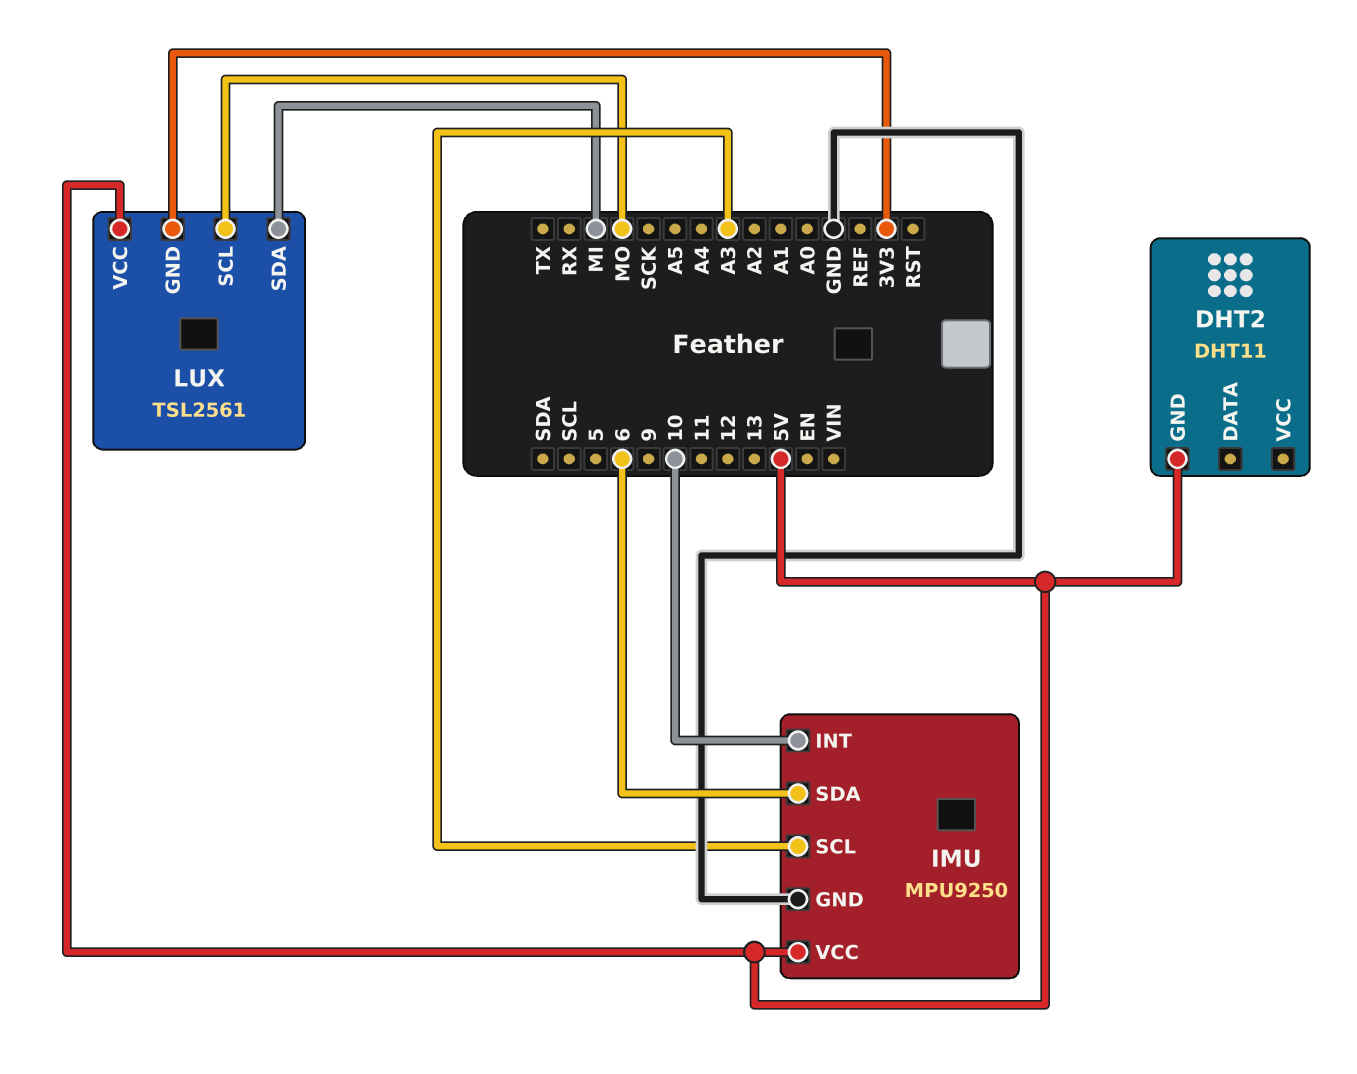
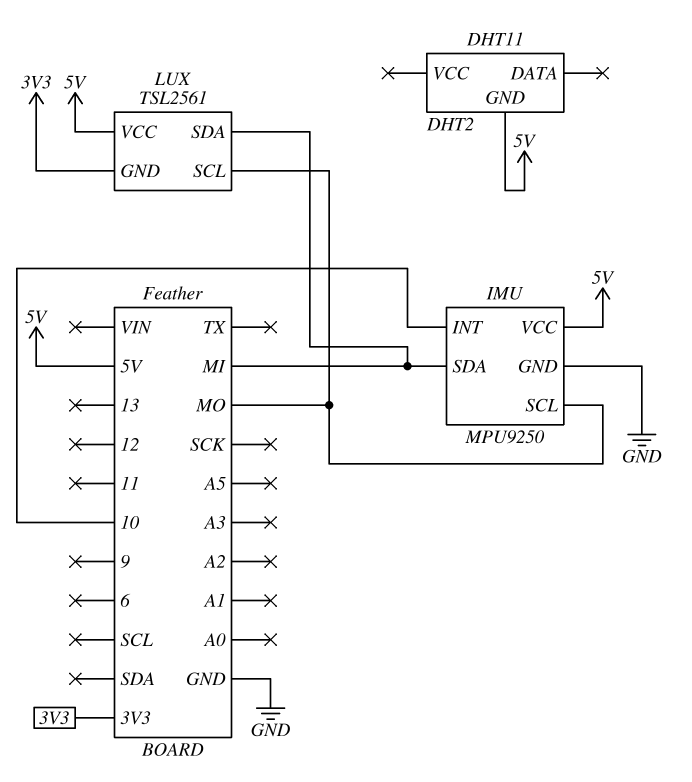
IMU pin SCL: A3 -> MO
IMU pin SDA: 6 -> MI

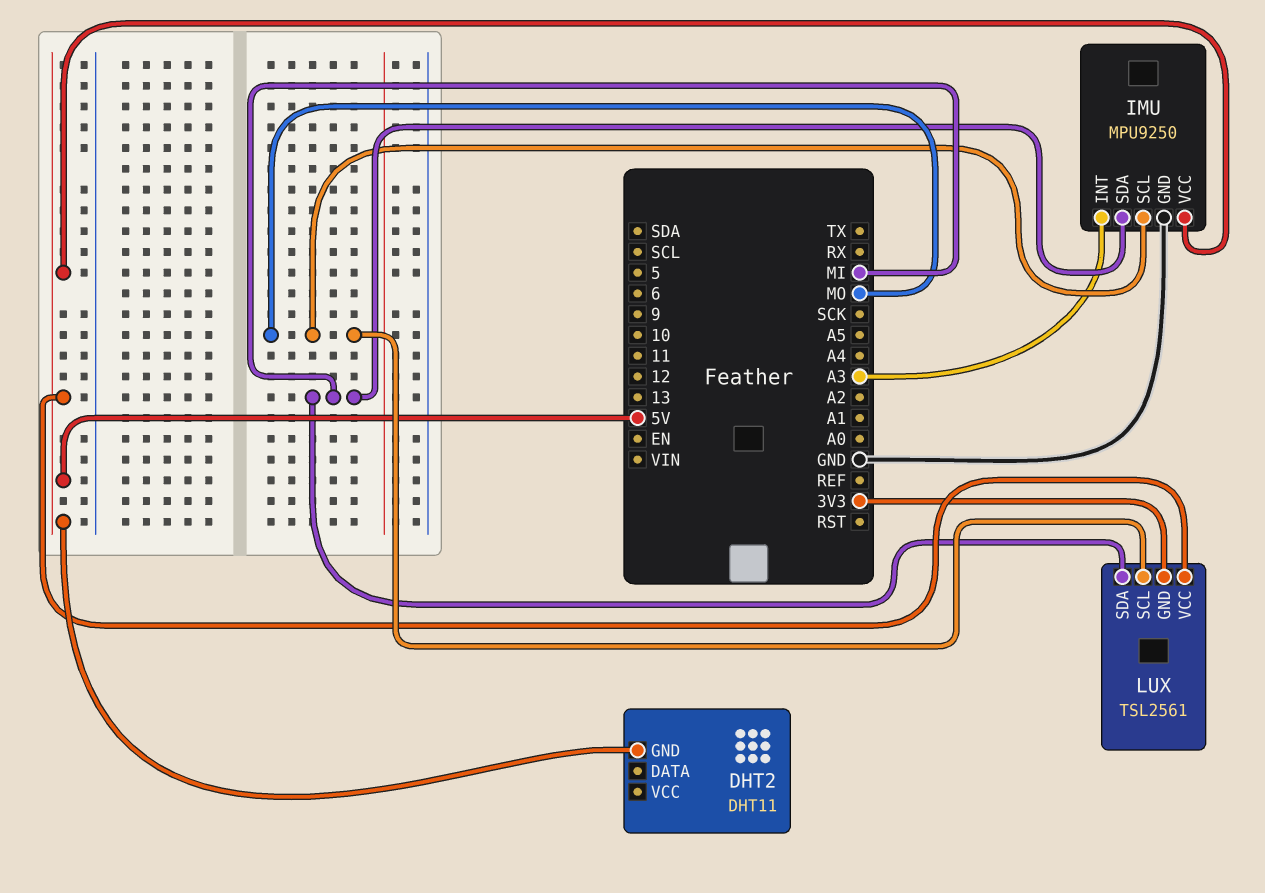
IMU pin INT: 10 -> A3

